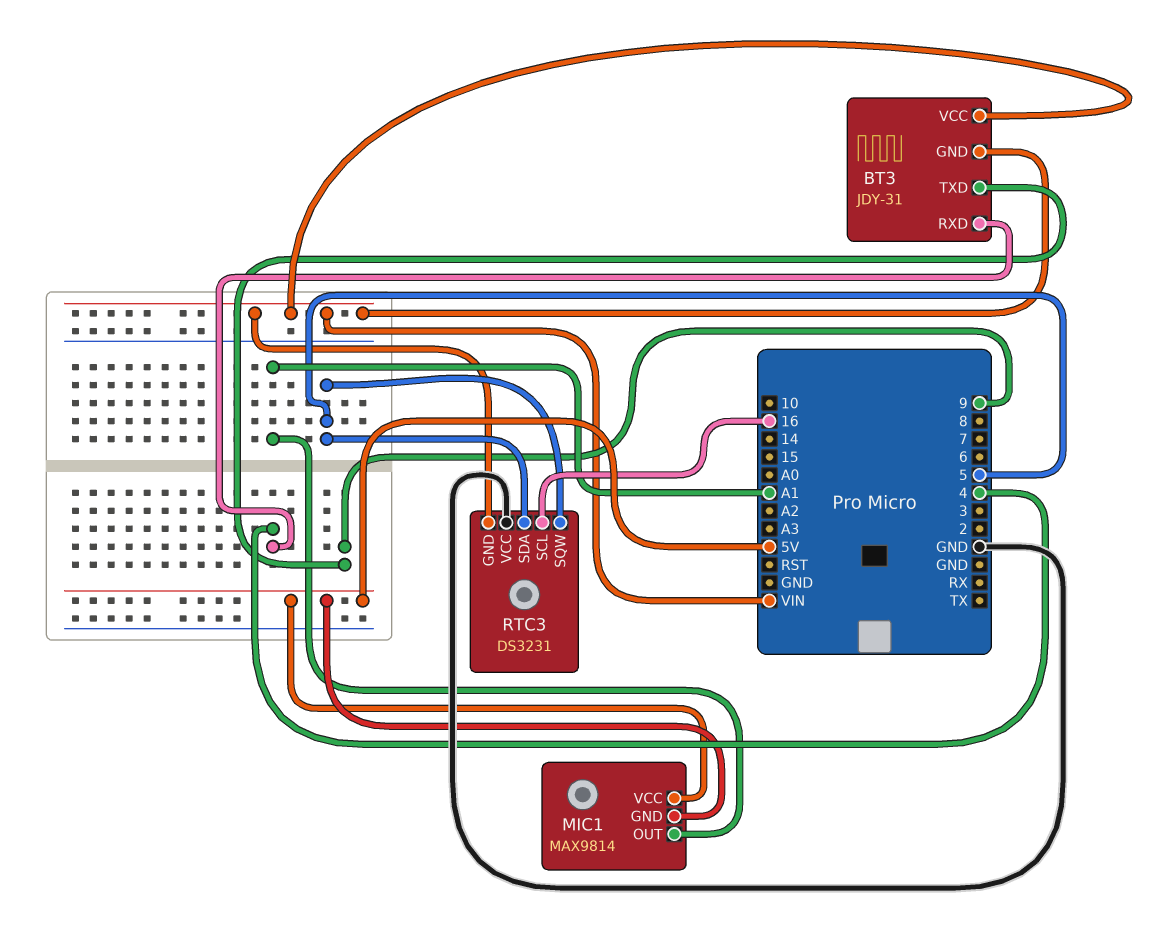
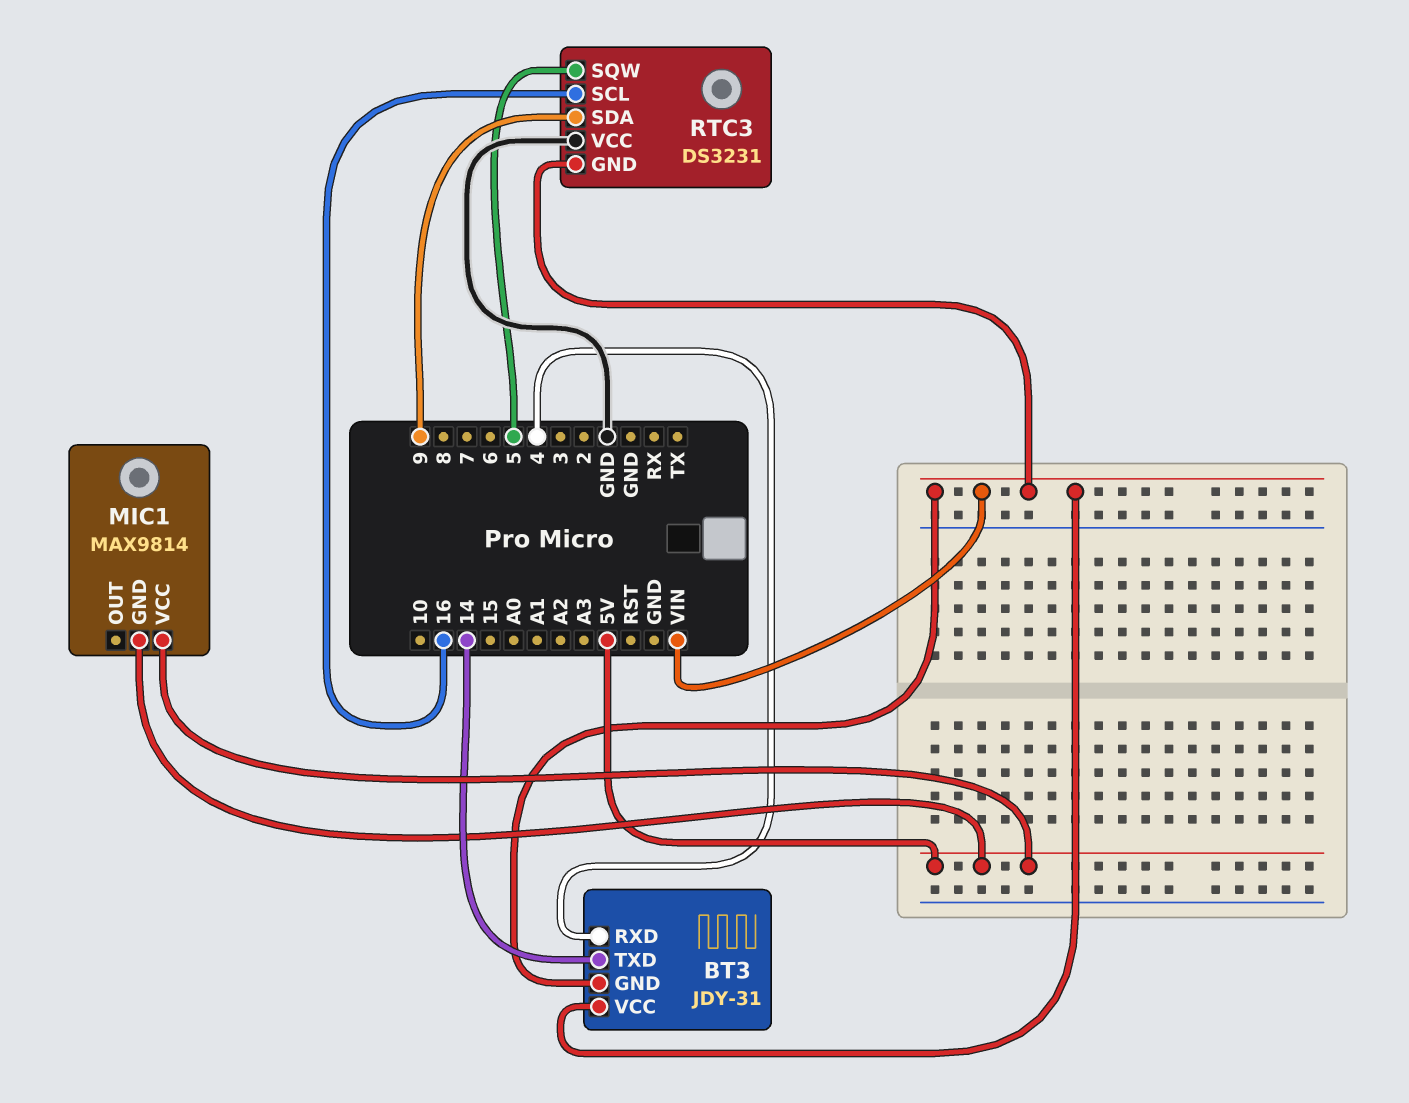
BT3 pin TXD: 9 -> 14
MIC1 pin OUT: A1 -> none
RTC3 pin SDA: 5 -> 9

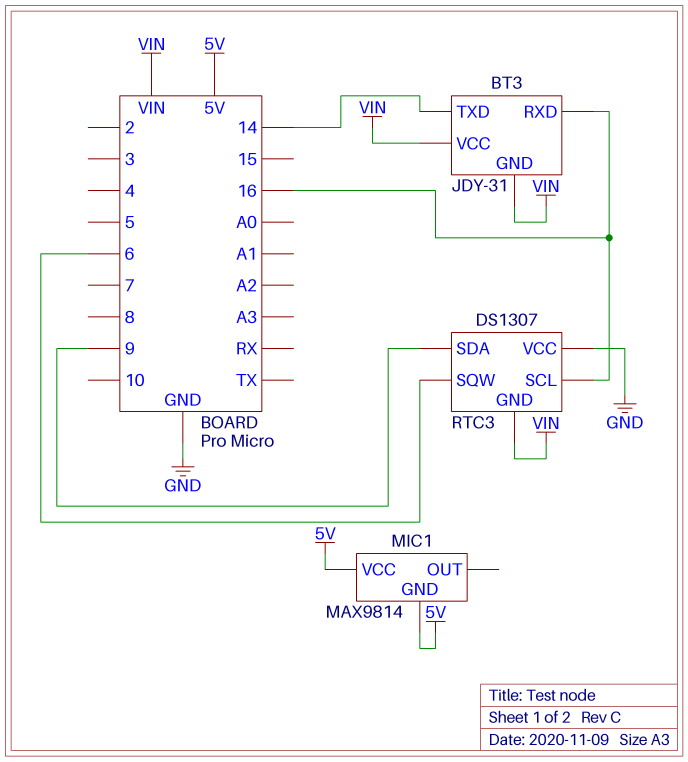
BT3 pin RXD: 4 -> 16
RTC3: DS3231 -> DS1307
RTC3 pin SQW: 5 -> 6

